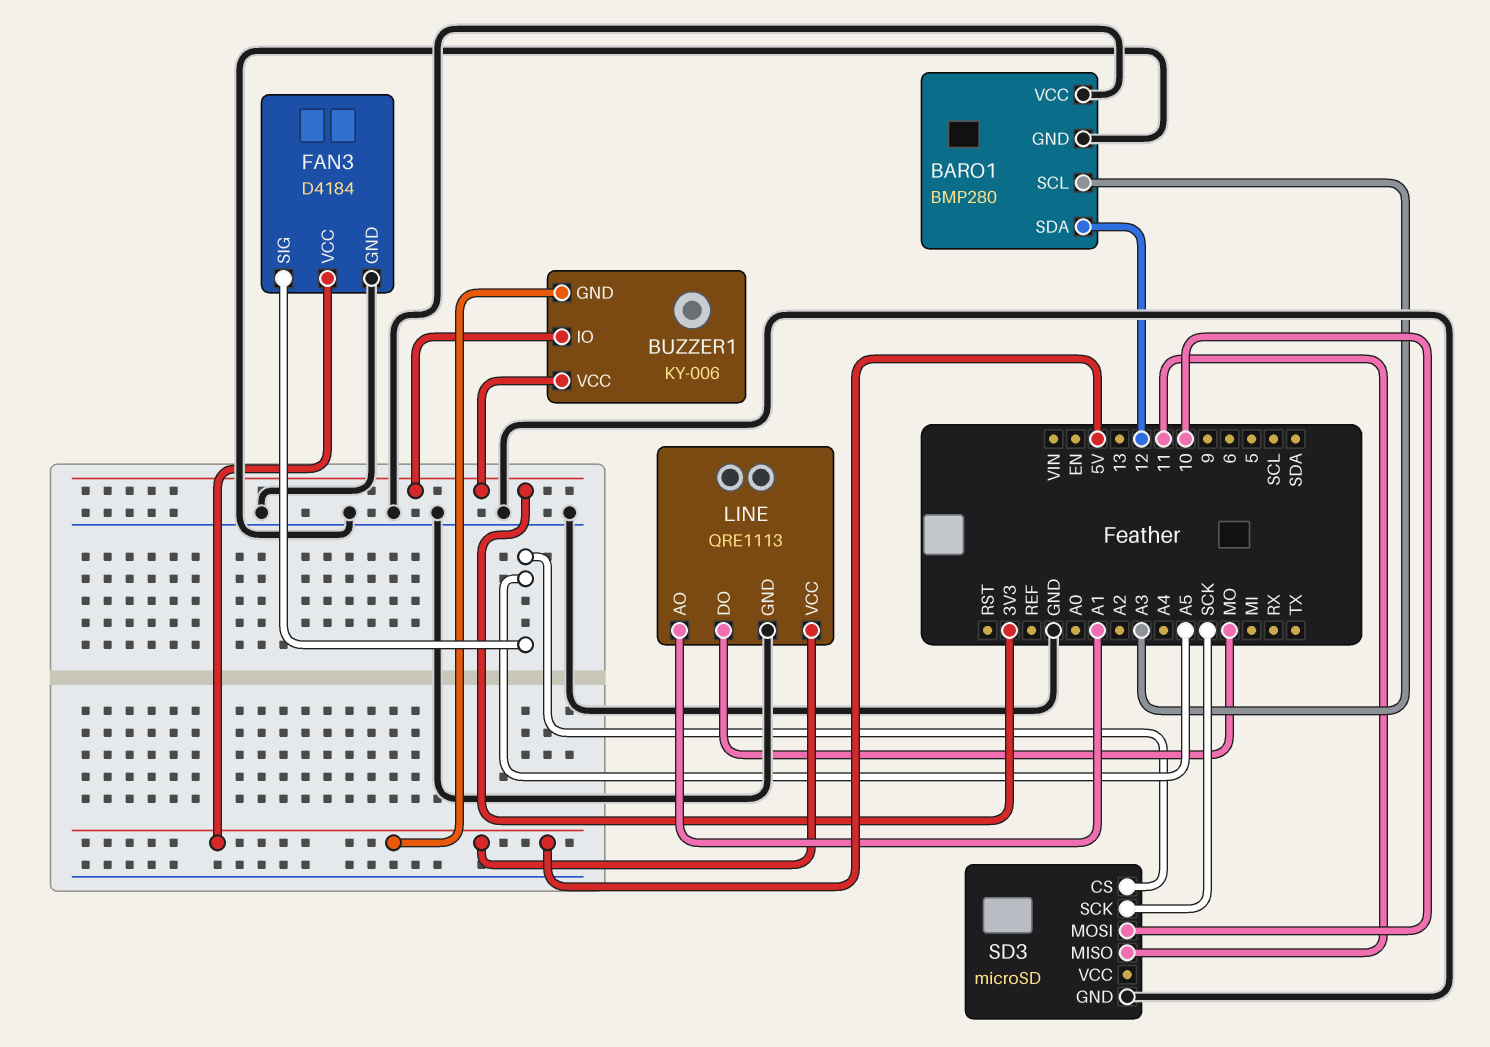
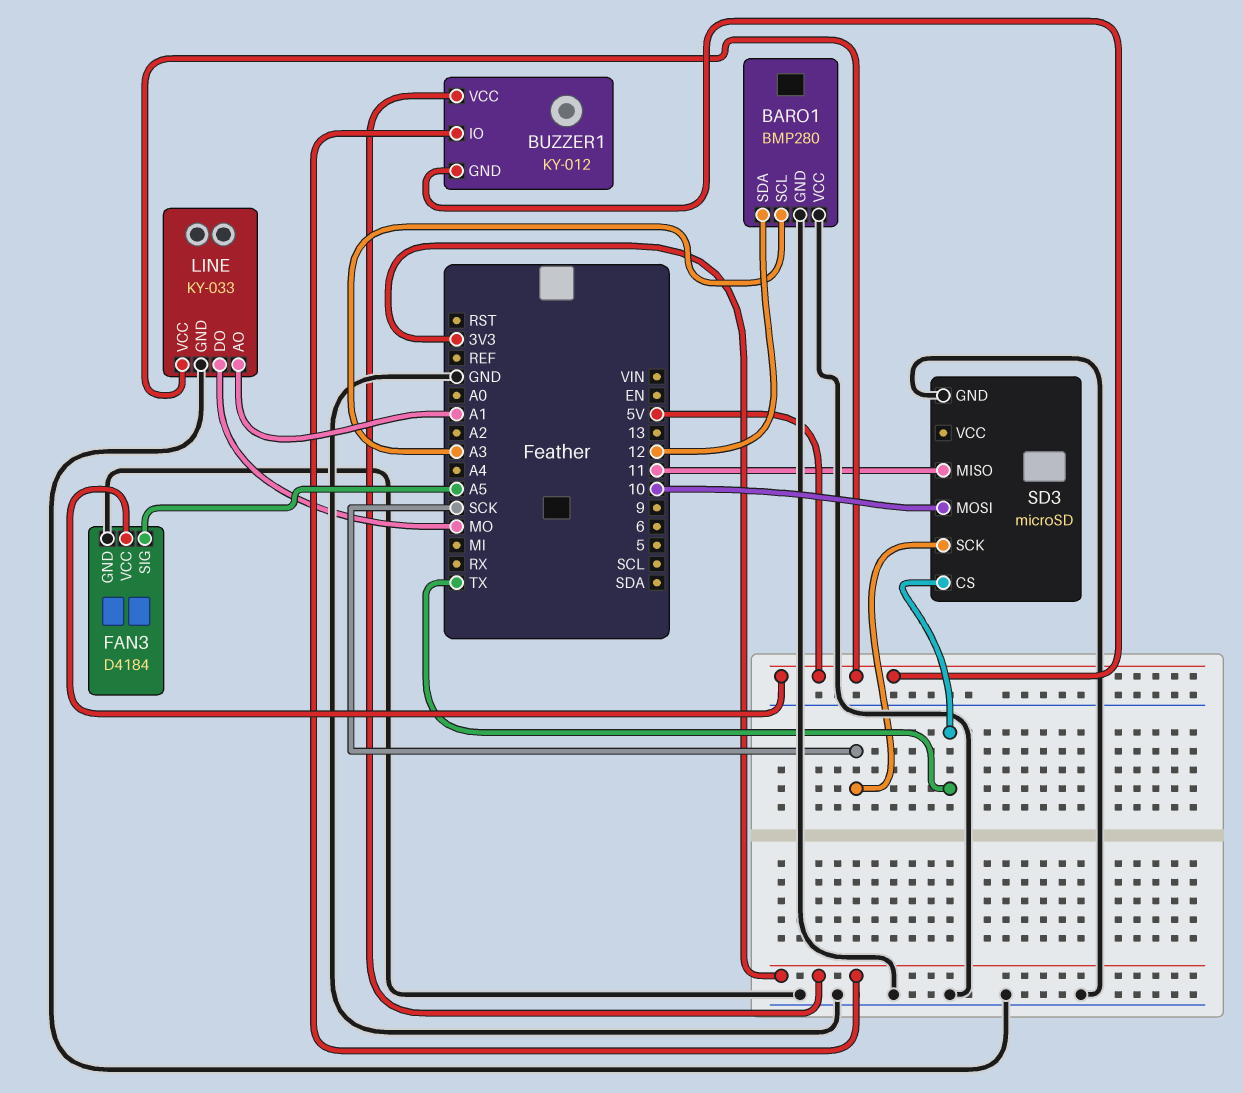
BUZZER1: KY-006 -> KY-012
LINE: QRE1113 -> KY-033
SD3 pin CS: A5 -> TX

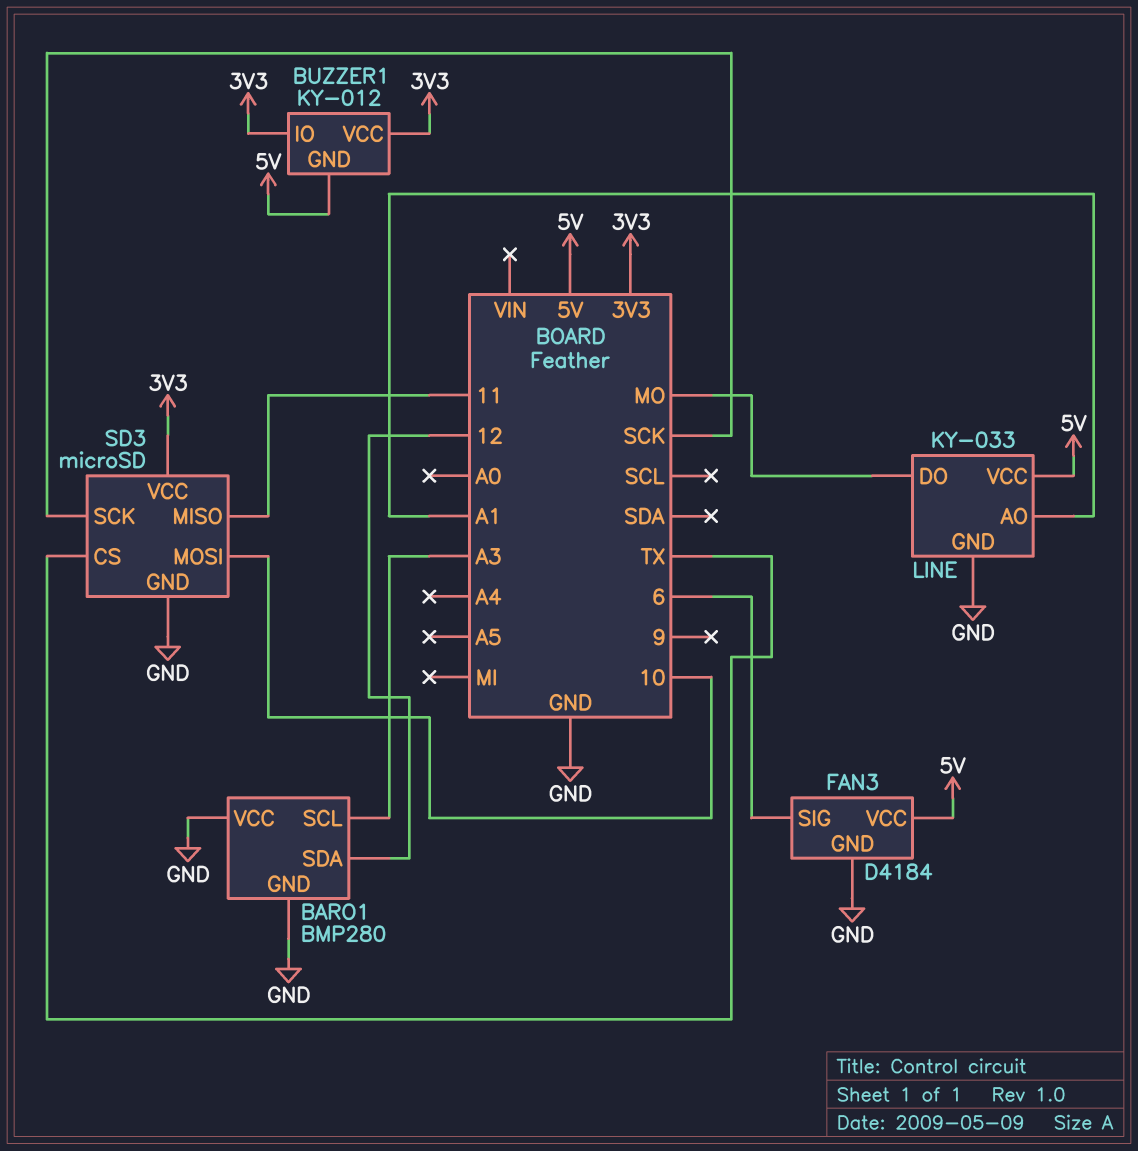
FAN3 pin SIG: A5 -> 6
SD3 pin VCC: none -> 3V3

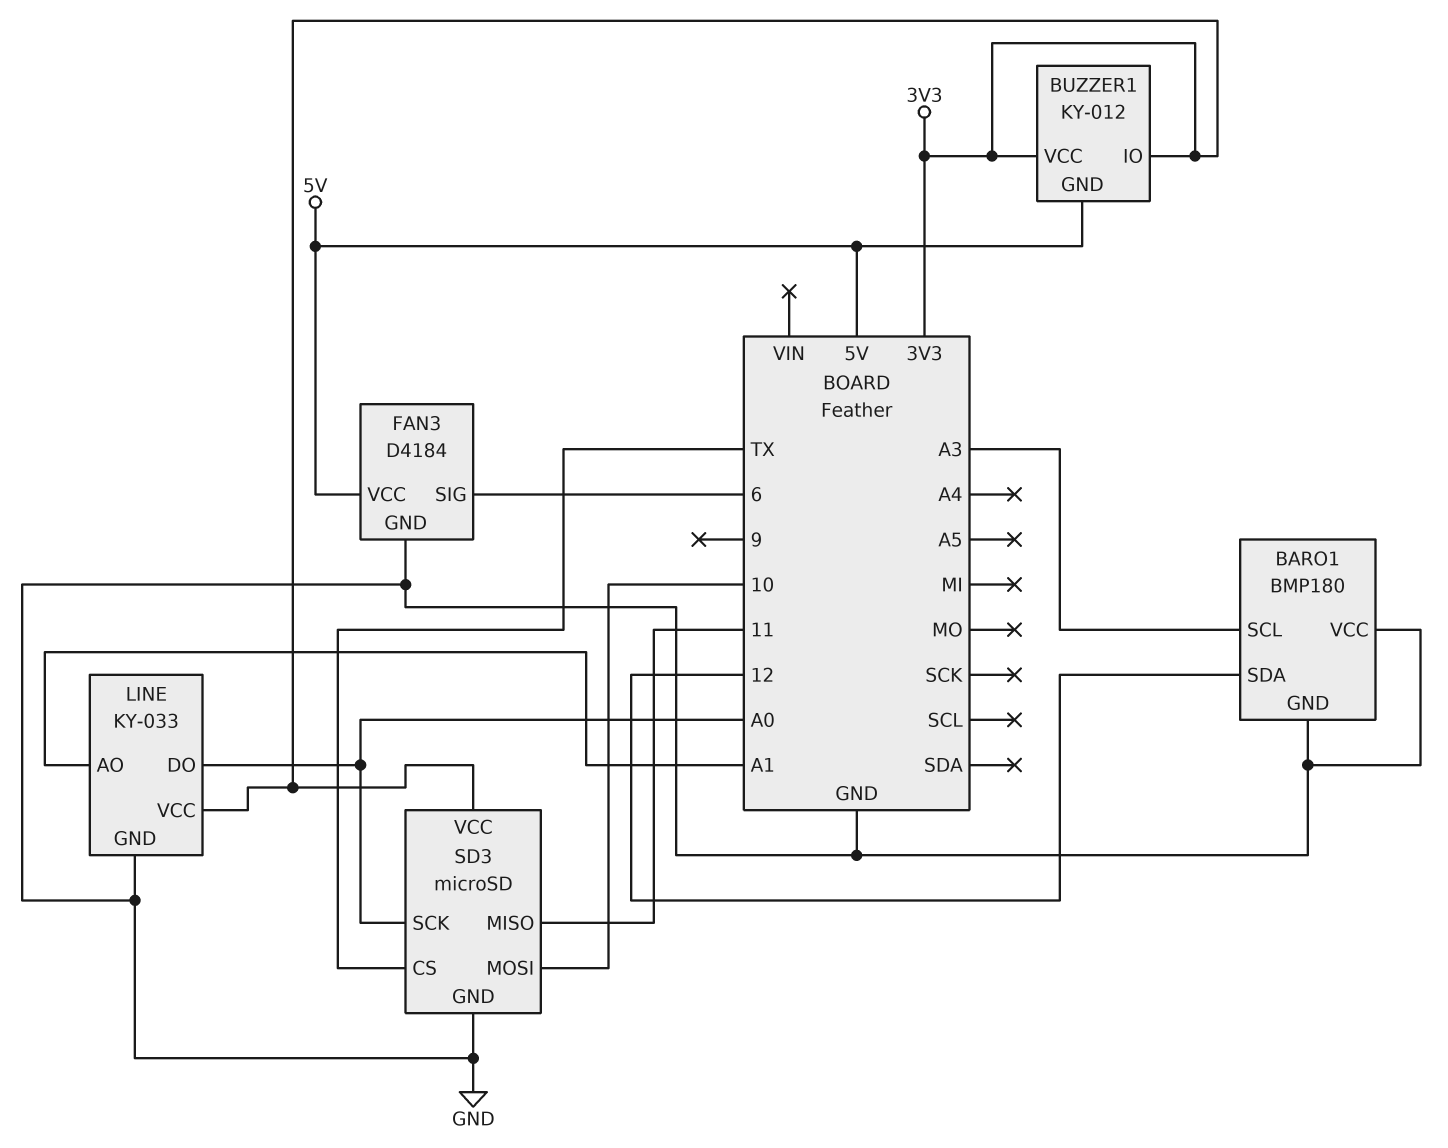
BARO1: BMP280 -> BMP180
LINE pin DO: MO -> A0
LINE pin VCC: 5V -> 3V3
SD3 pin SCK: SCK -> A0

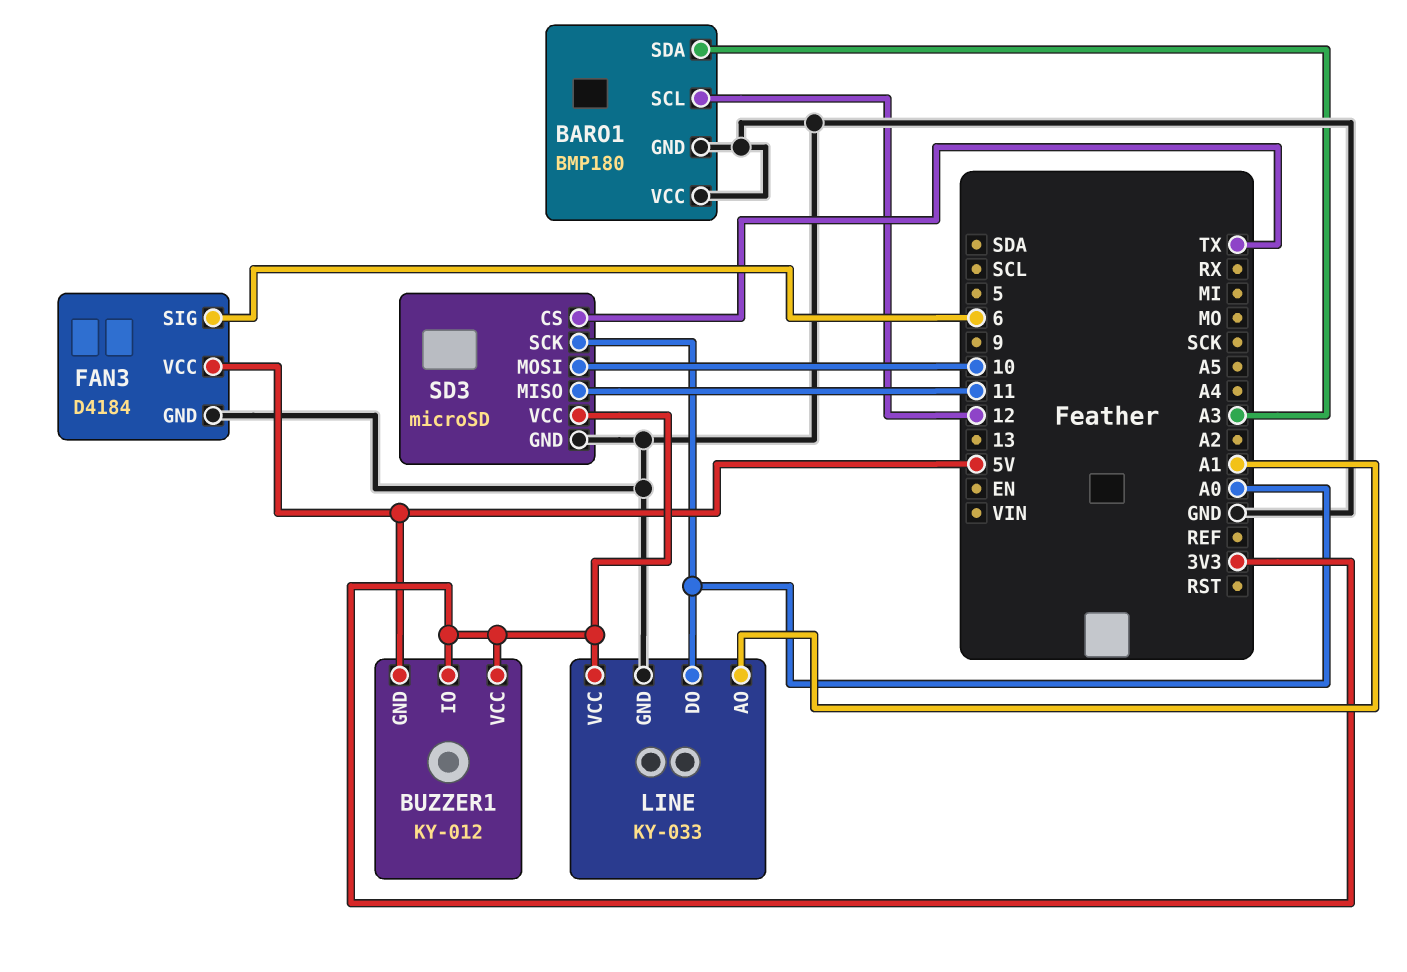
BARO1 pin SCL: A3 -> 12
BARO1 pin SDA: 12 -> A3

